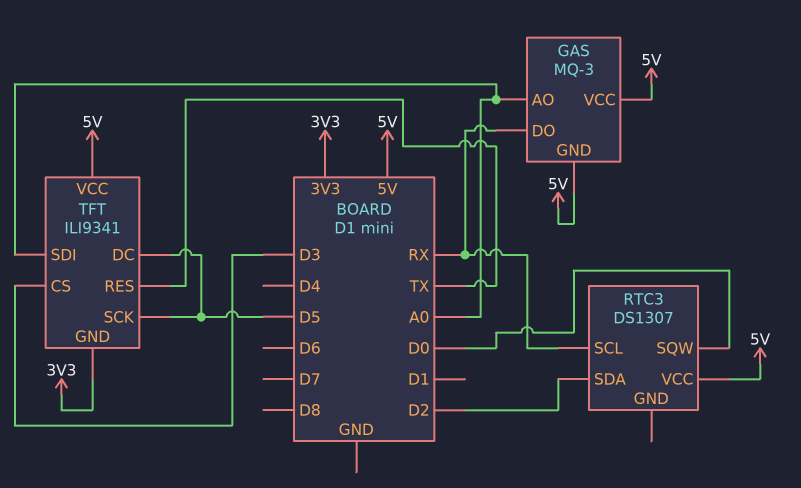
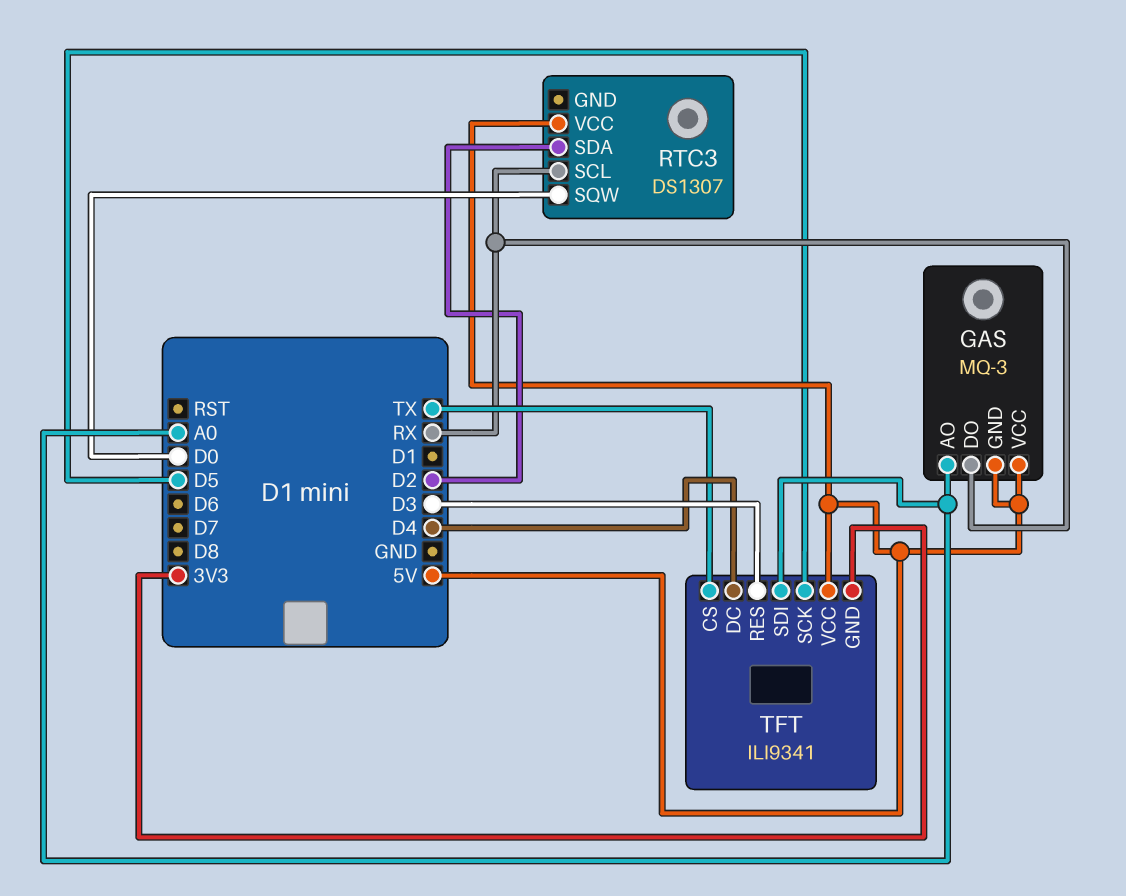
TFT pin CS: D3 -> TX
TFT pin DC: D5 -> D4
TFT pin RES: TX -> D3

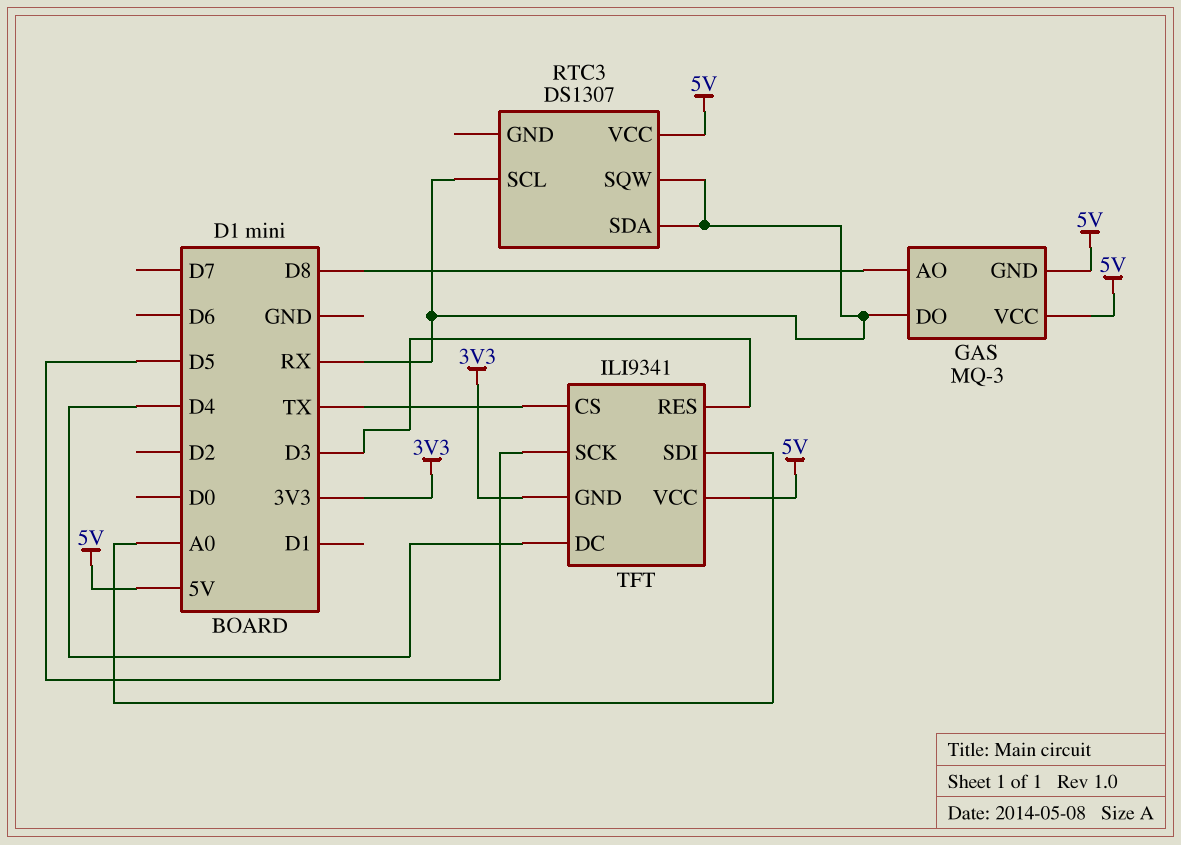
GAS pin AO: A0 -> D8
RTC3 pin SDA: D2 -> RX
RTC3 pin SQW: D0 -> RX

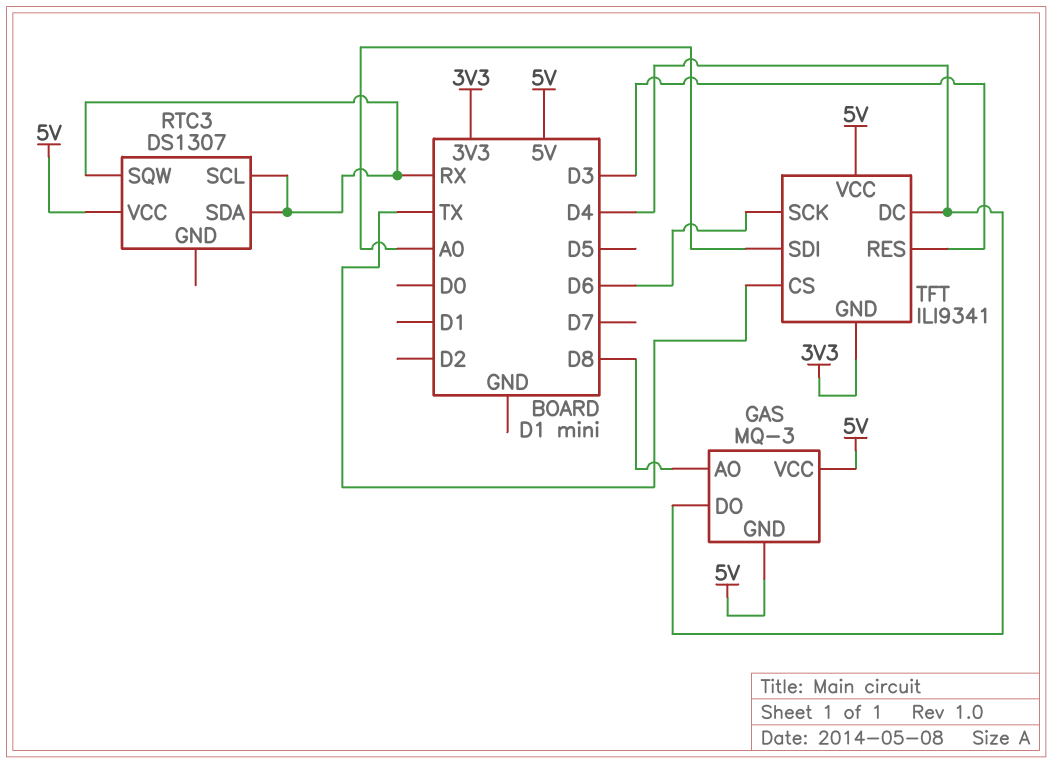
GAS pin DO: RX -> D4
TFT pin SCK: D5 -> D6

